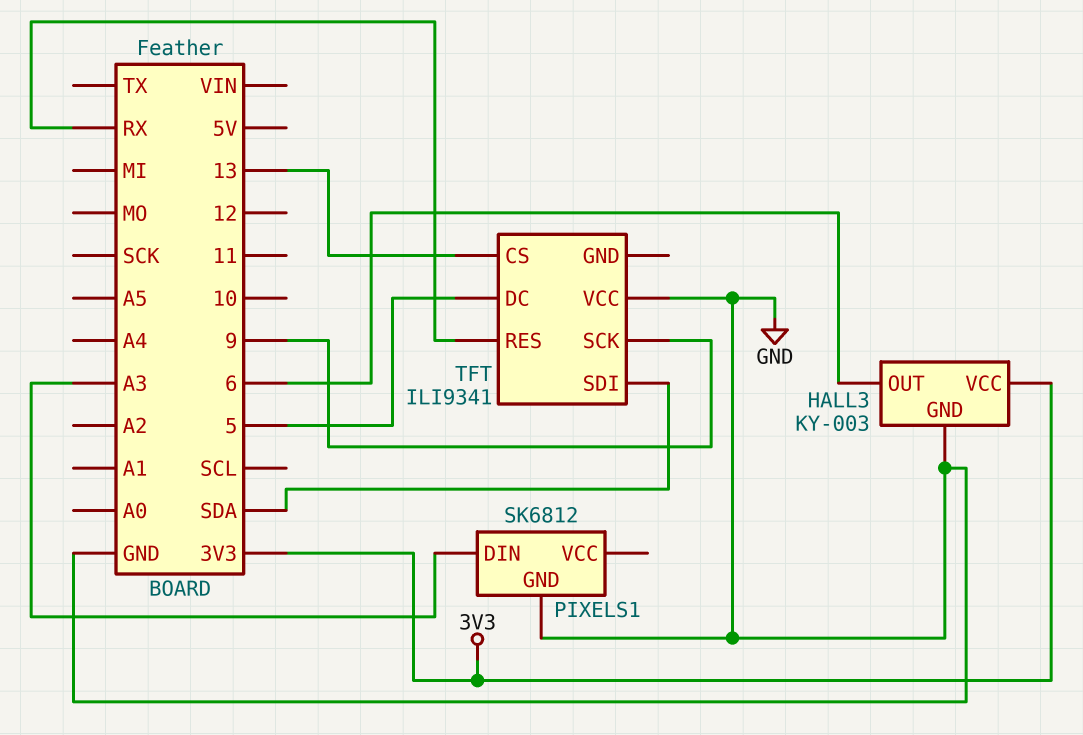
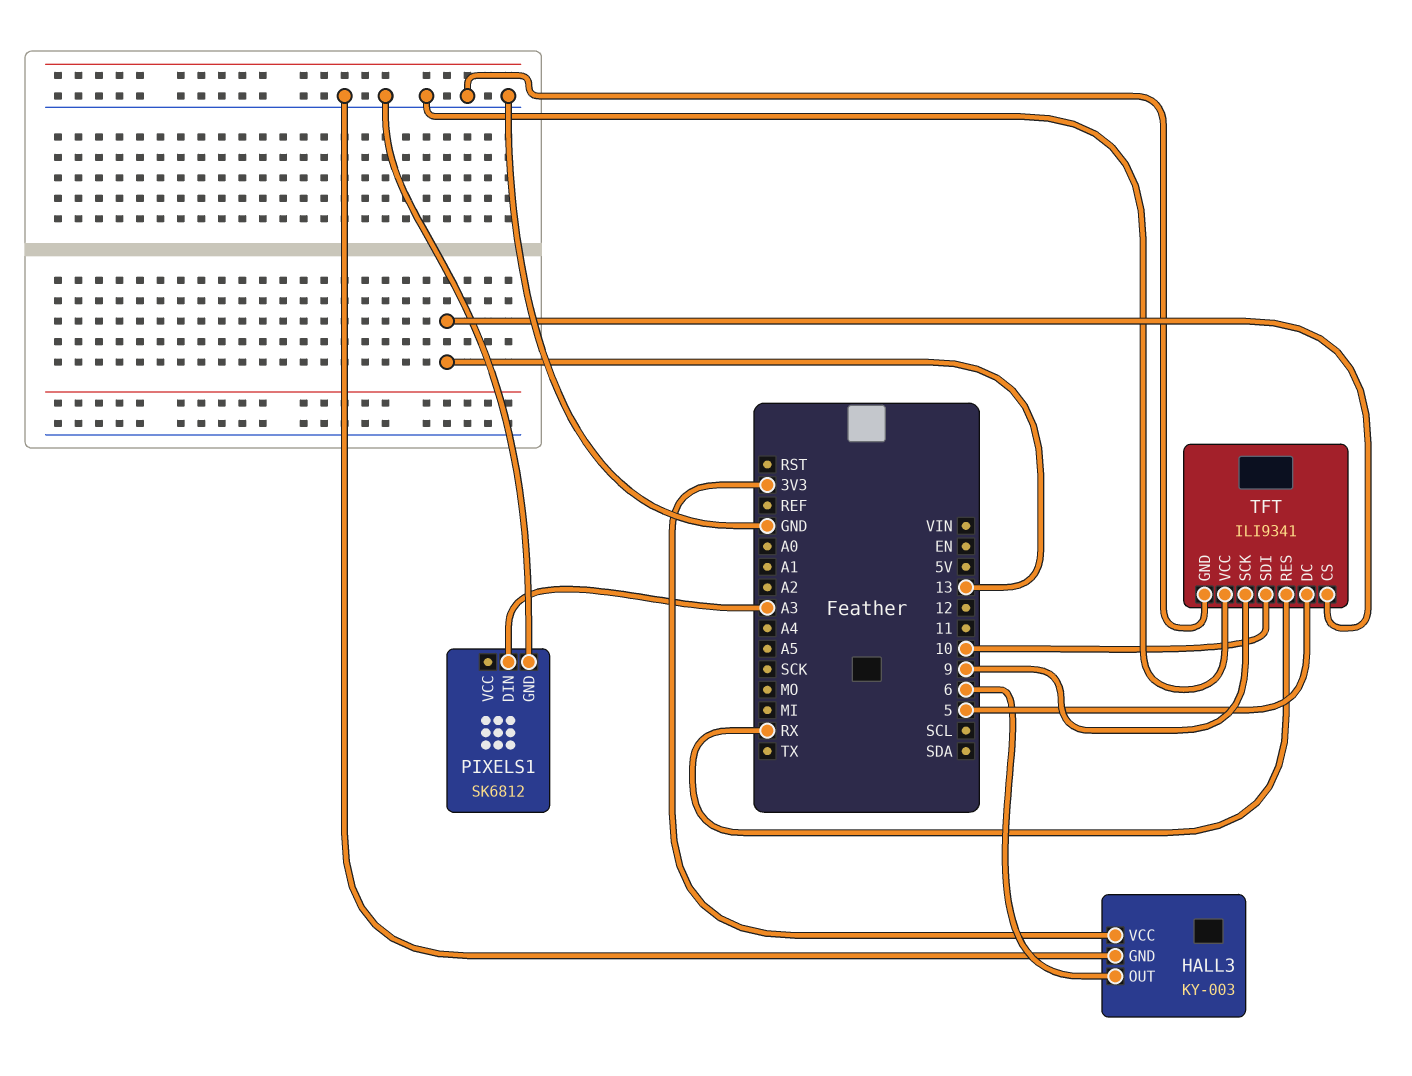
TFT pin GND: none -> GND
TFT pin SDI: SDA -> 10

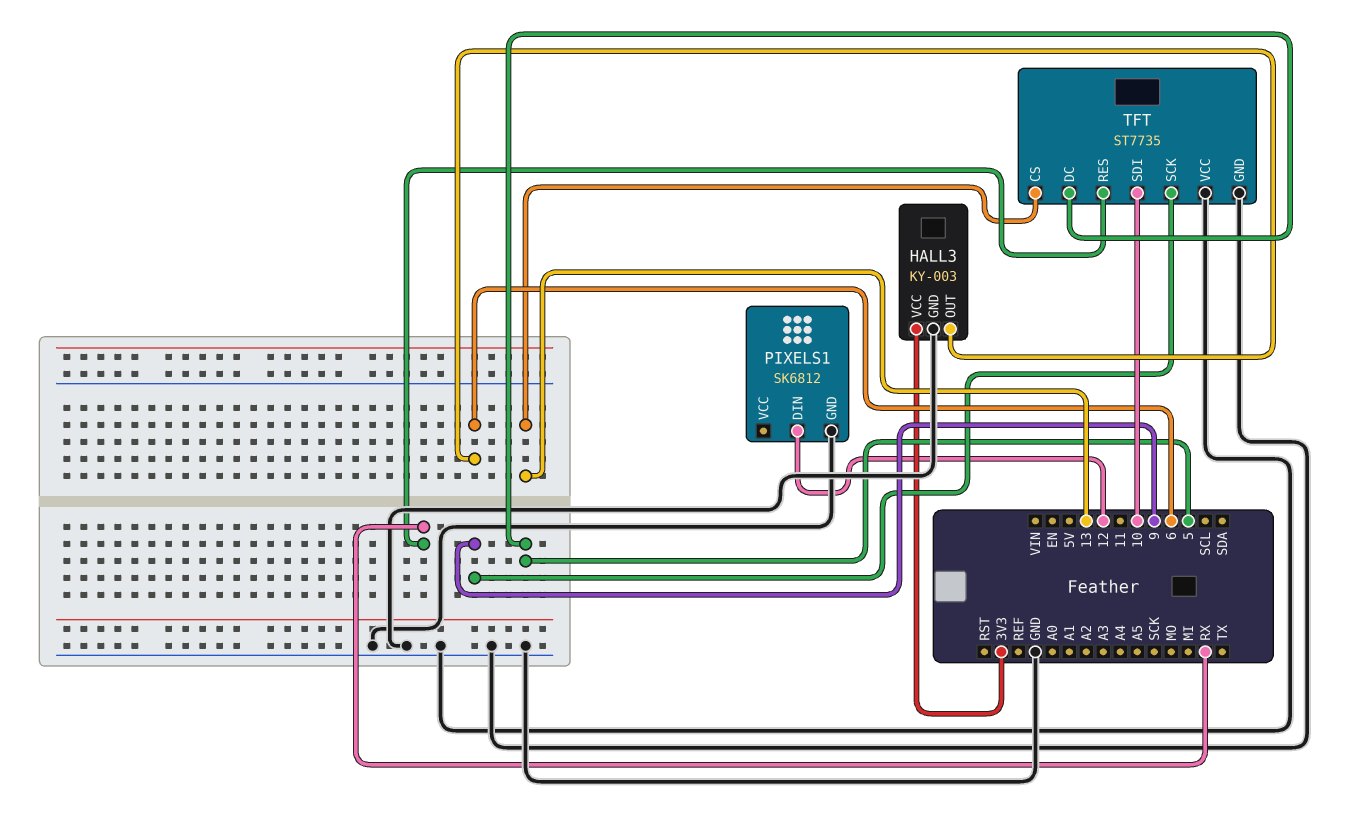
PIXELS1 pin DIN: A3 -> 12
TFT: ILI9341 -> ST7735

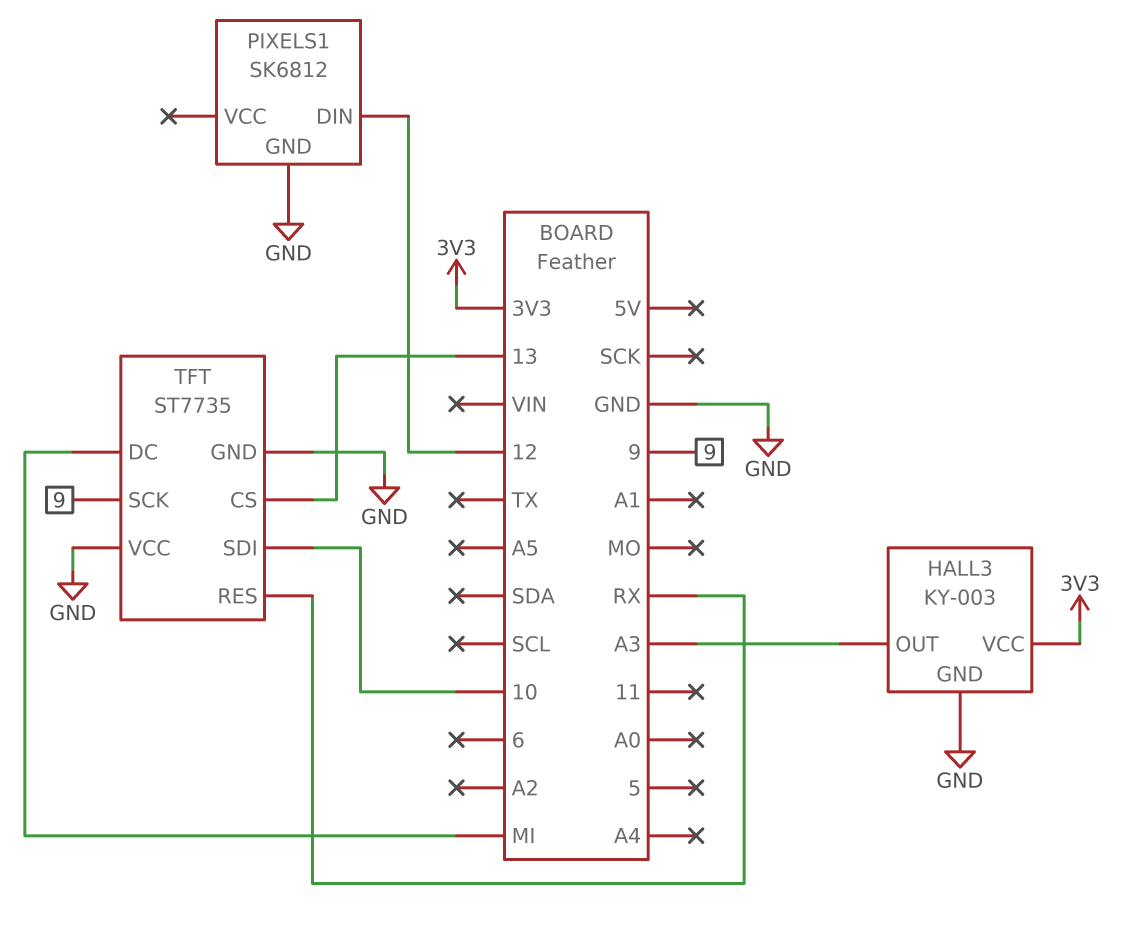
HALL3 pin OUT: 6 -> A3
TFT pin DC: 5 -> MI

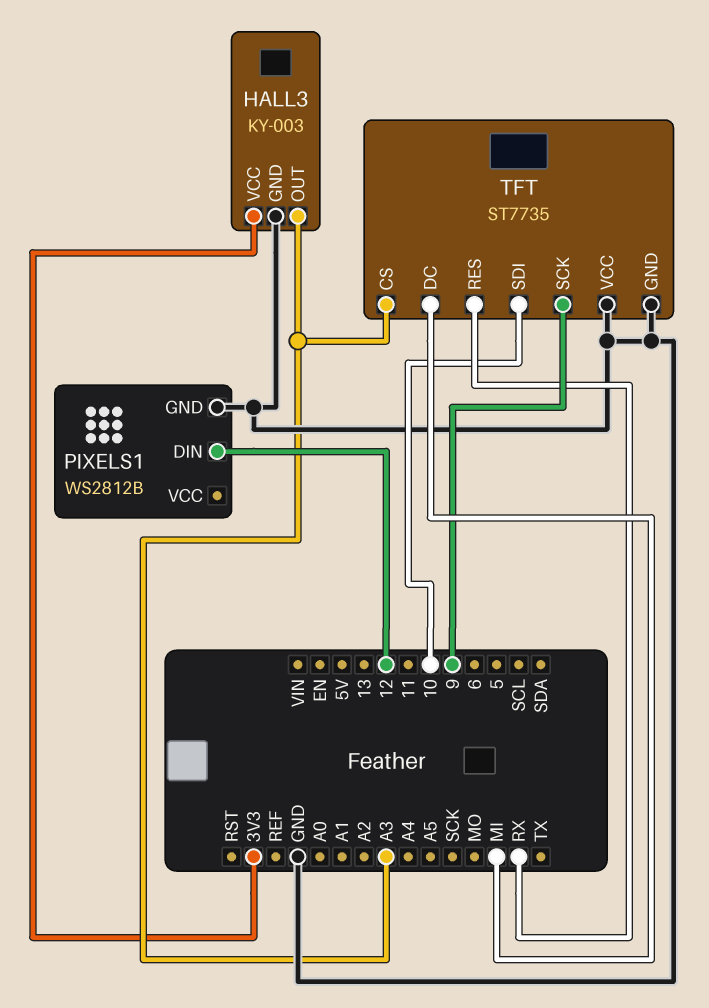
PIXELS1: SK6812 -> WS2812B
TFT pin CS: 13 -> A3

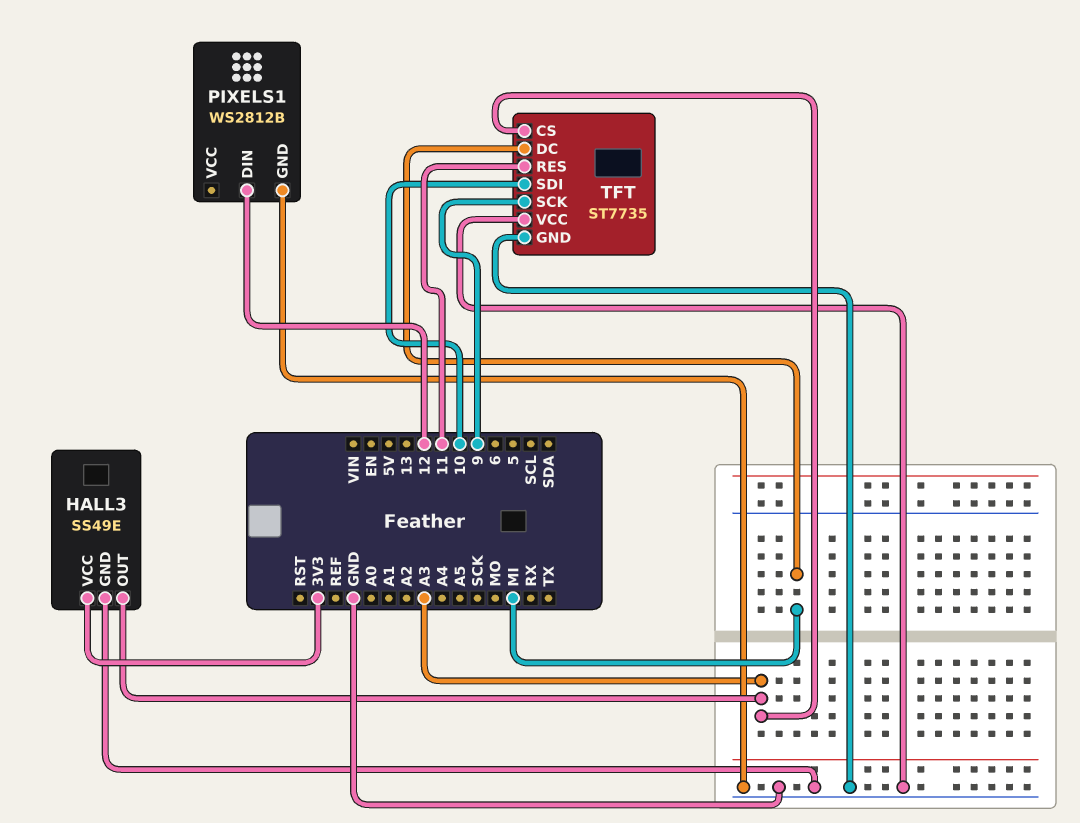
HALL3: KY-003 -> SS49E
TFT pin RES: RX -> 11

